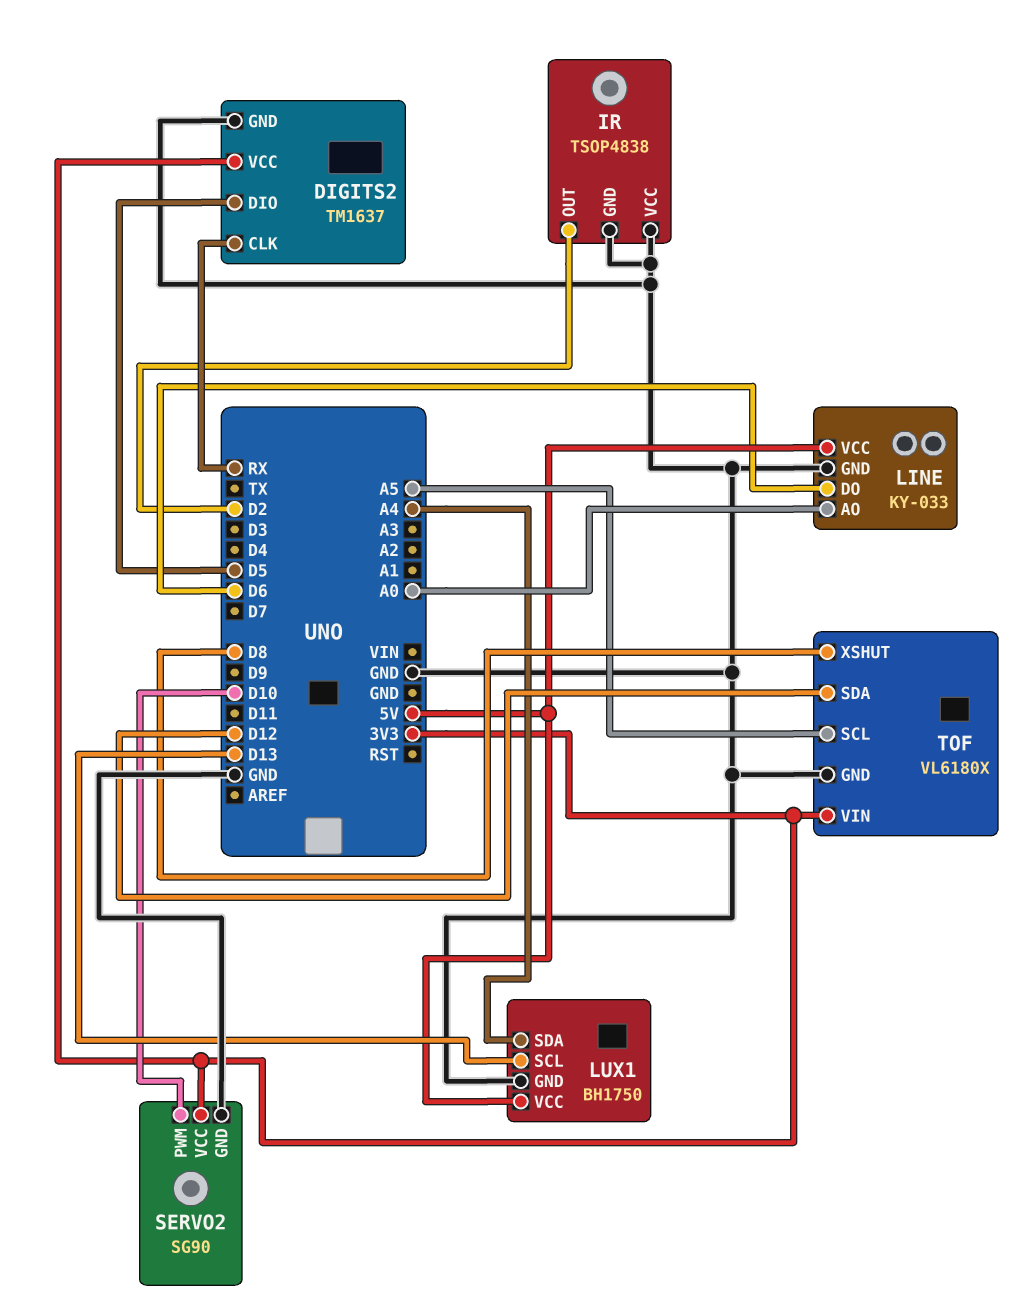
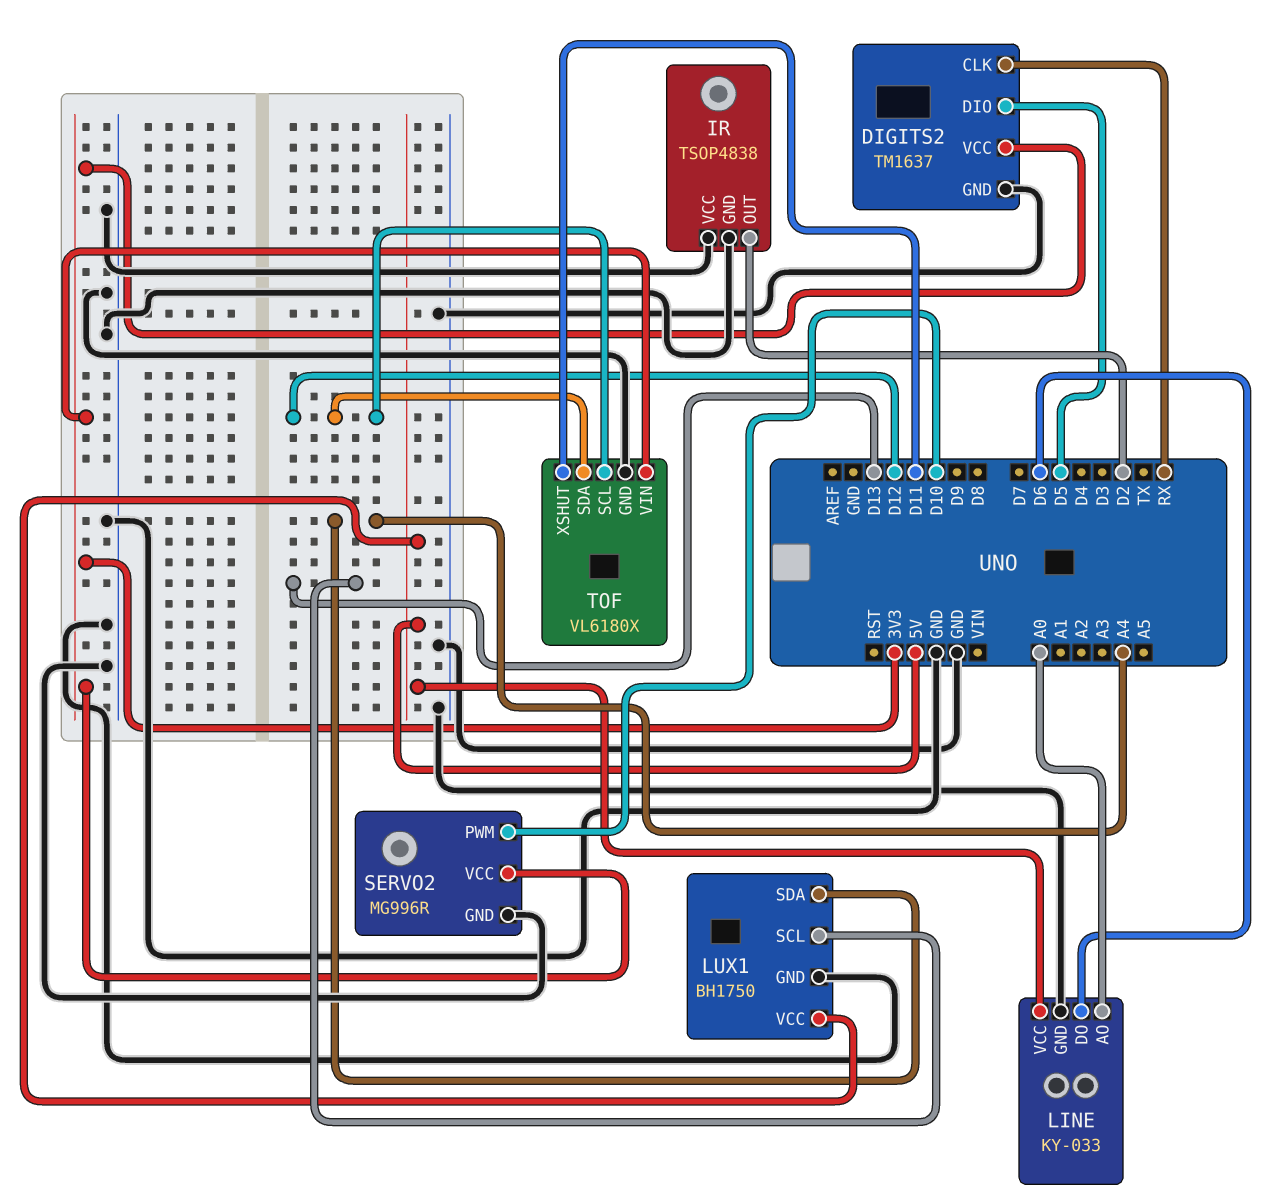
SERVO2: SG90 -> MG996R
TOF pin SCL: A5 -> D12
TOF pin XSHUT: D8 -> D11

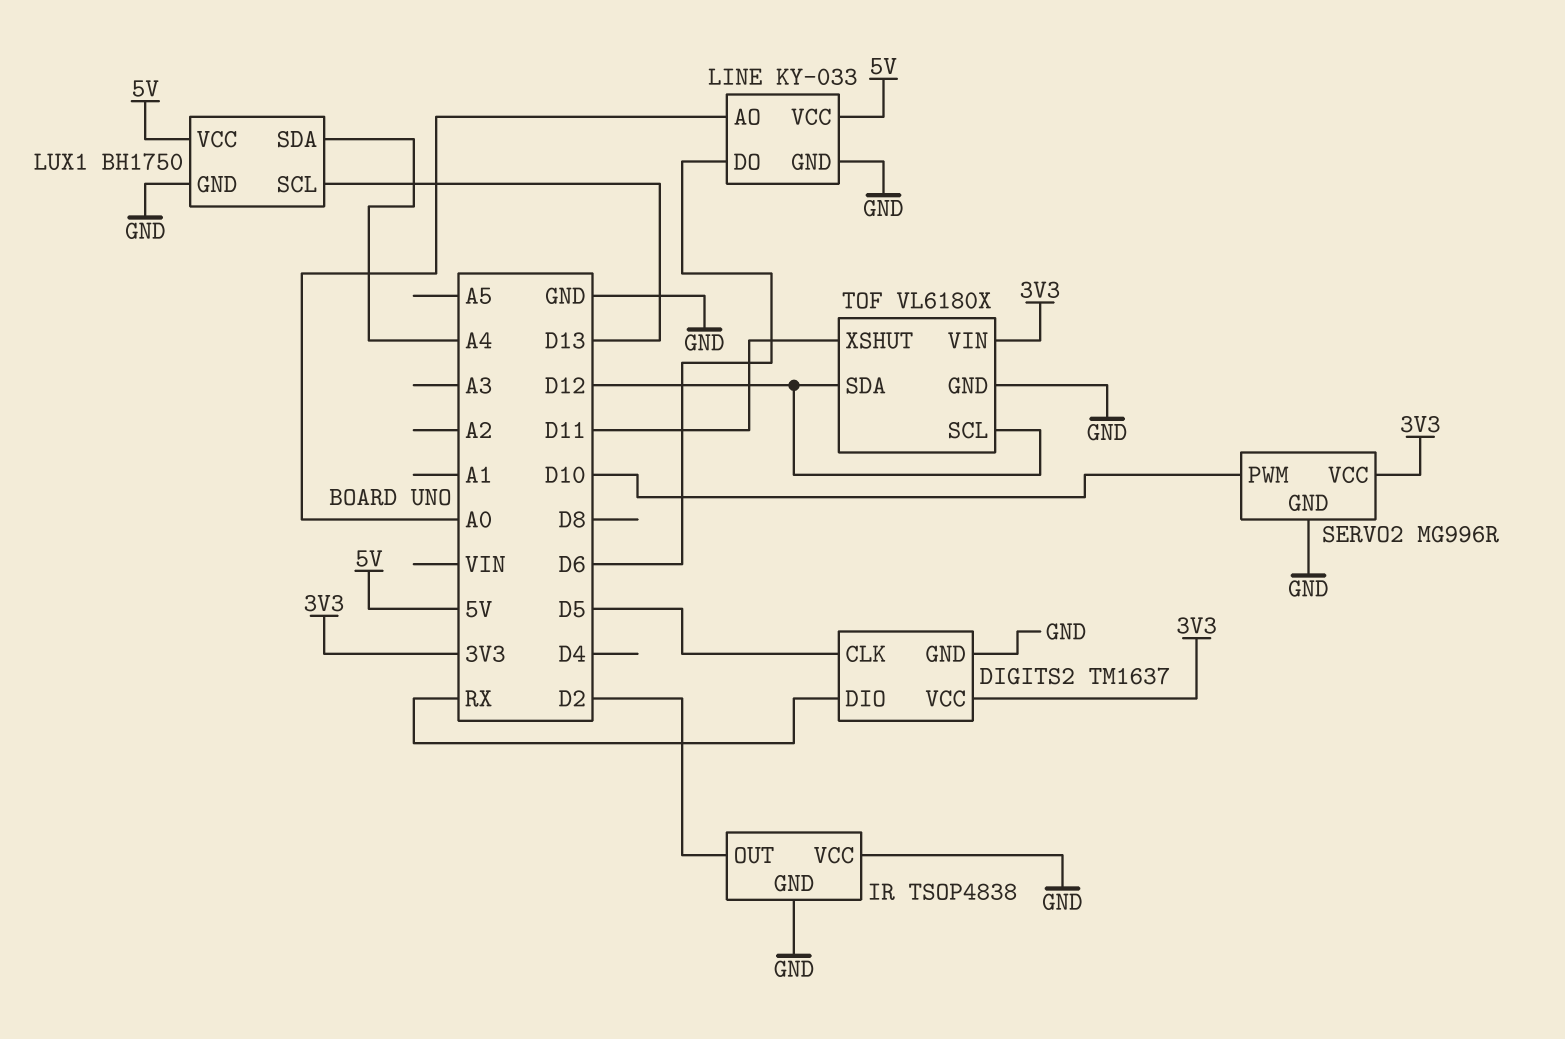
DIGITS2 pin CLK: RX -> D5
DIGITS2 pin DIO: D5 -> RX

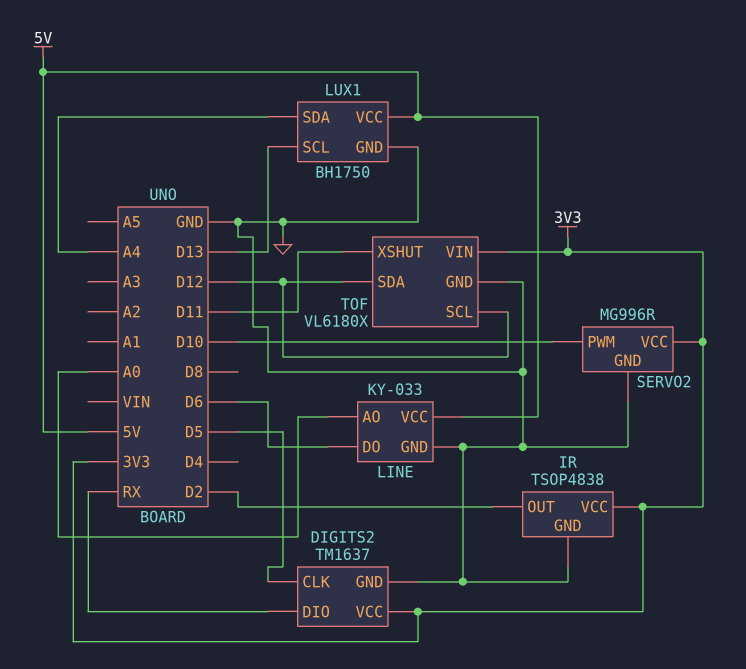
IR pin VCC: GND -> 3V3

